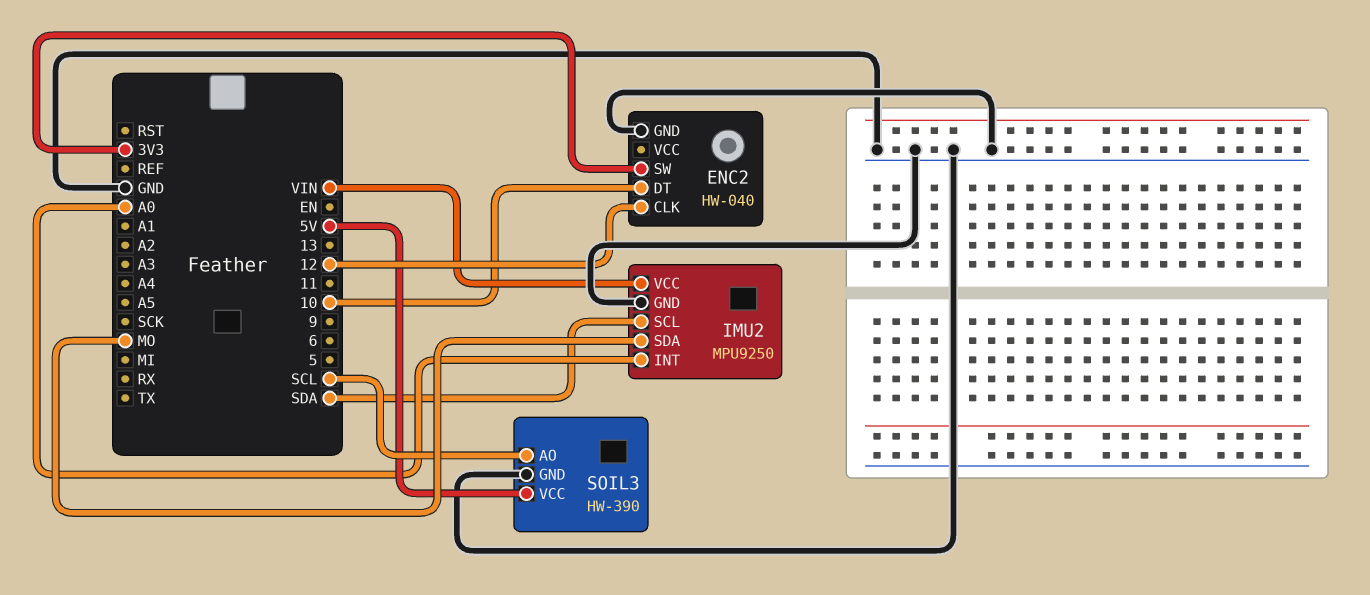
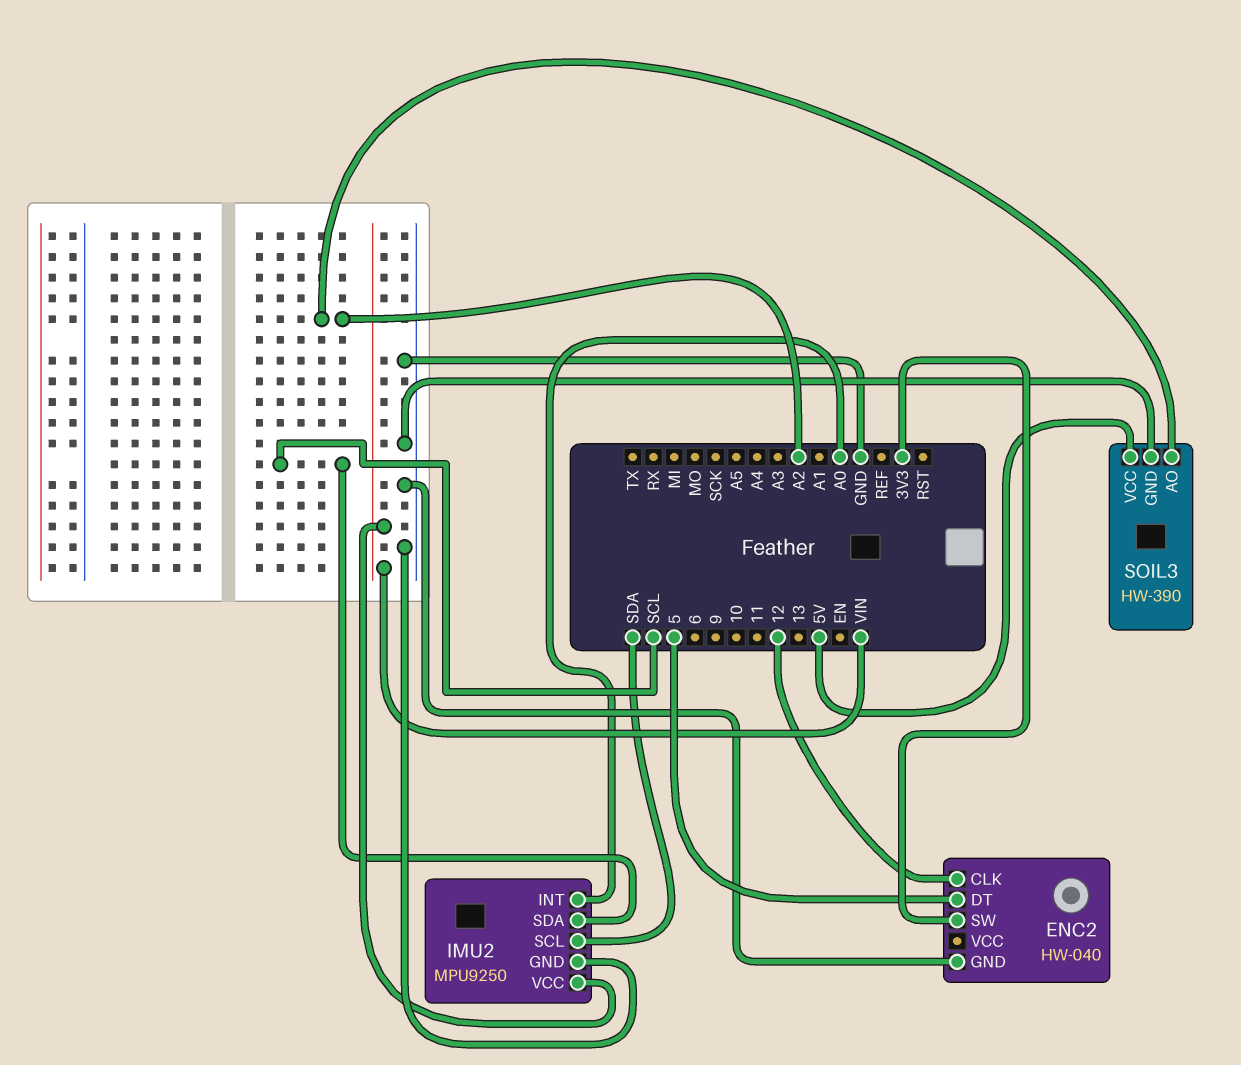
ENC2 pin DT: 10 -> 5
IMU2 pin SDA: MO -> SCL
SOIL3 pin AO: SCL -> A2

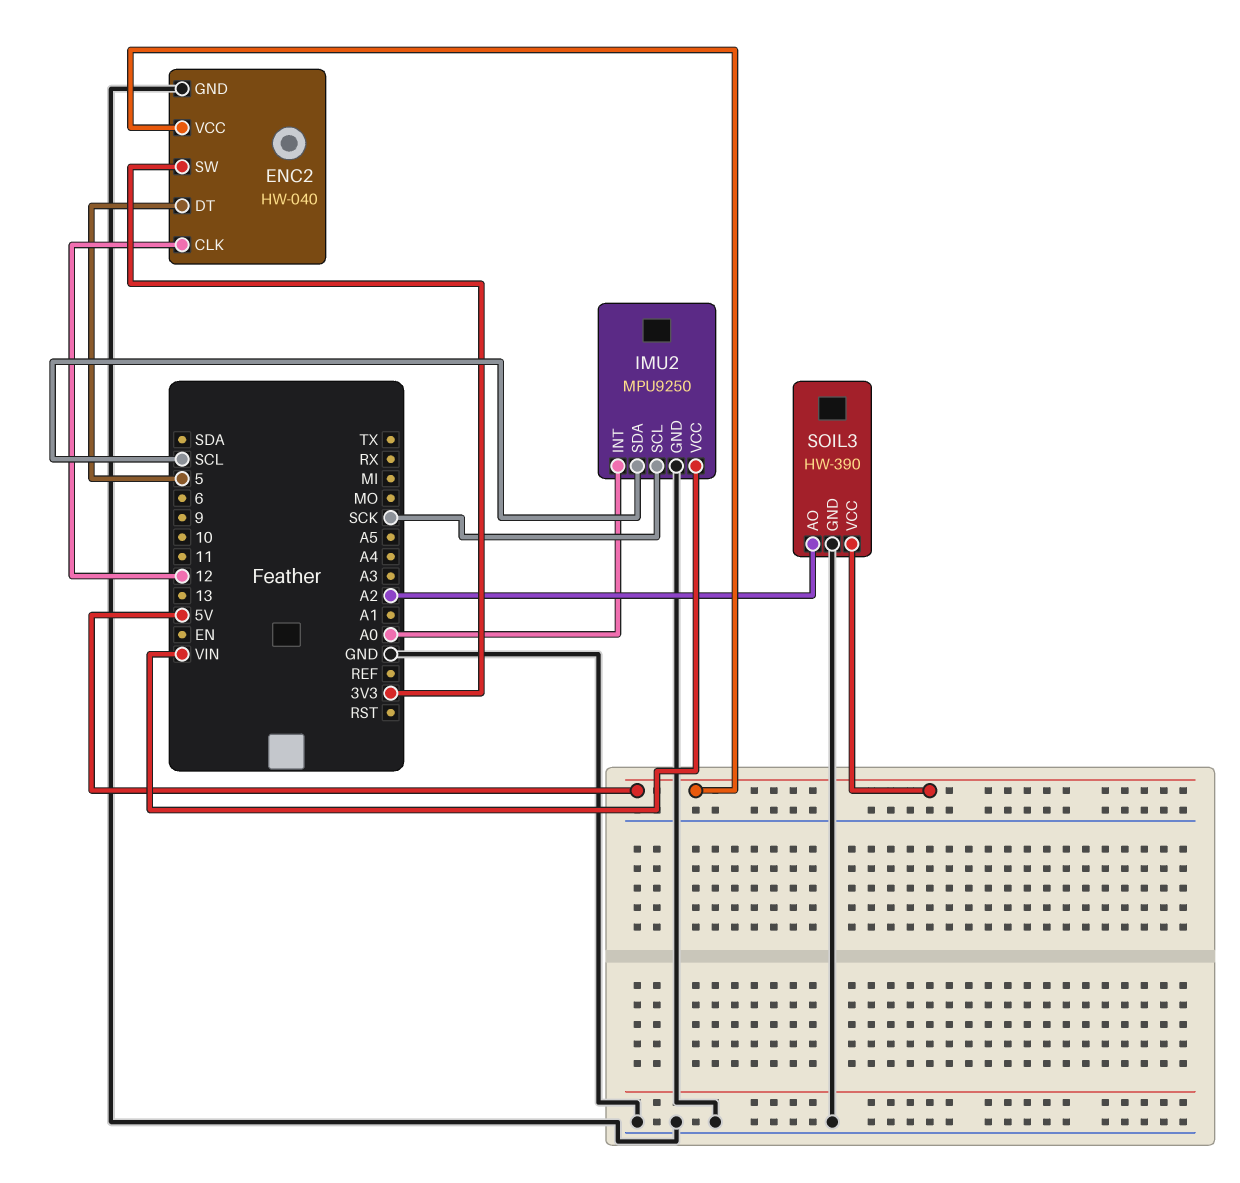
ENC2 pin VCC: none -> 5V
IMU2 pin SCL: SDA -> SCK

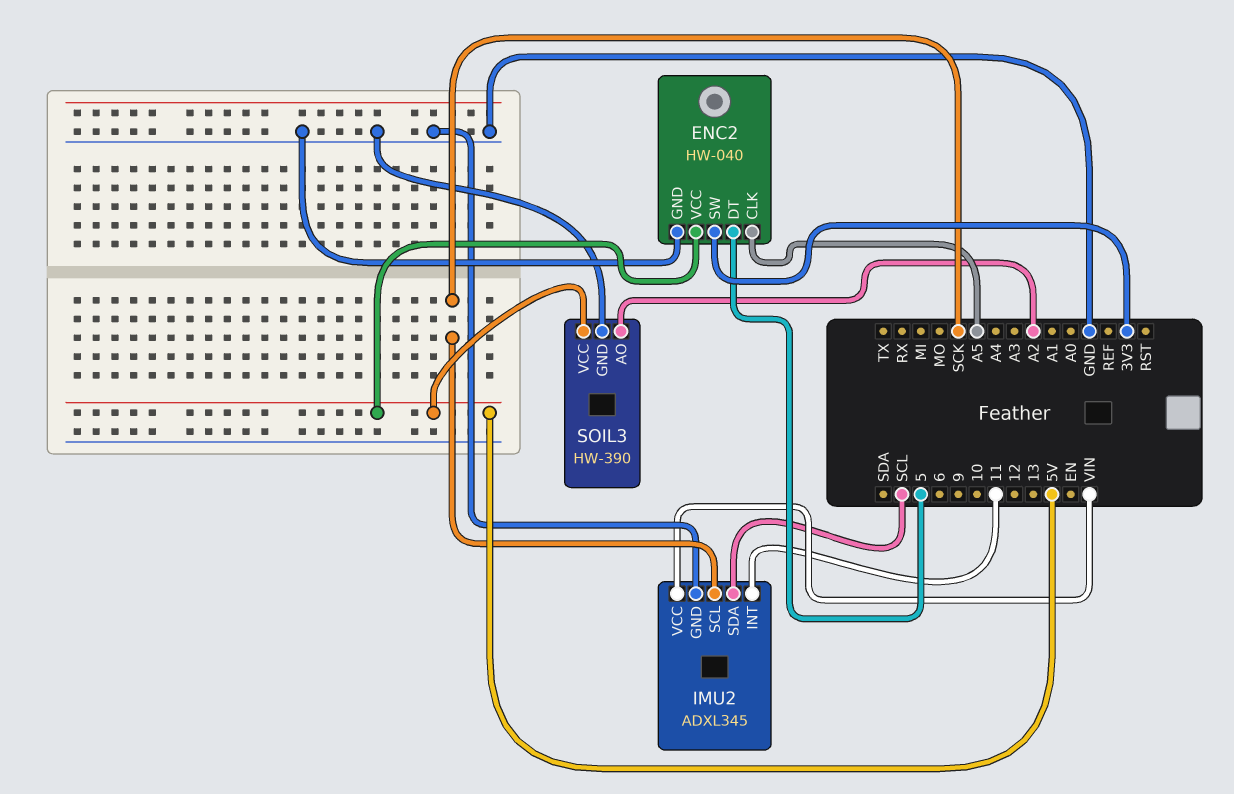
ENC2 pin CLK: 12 -> A5
IMU2: MPU9250 -> ADXL345
IMU2 pin INT: A0 -> 11

